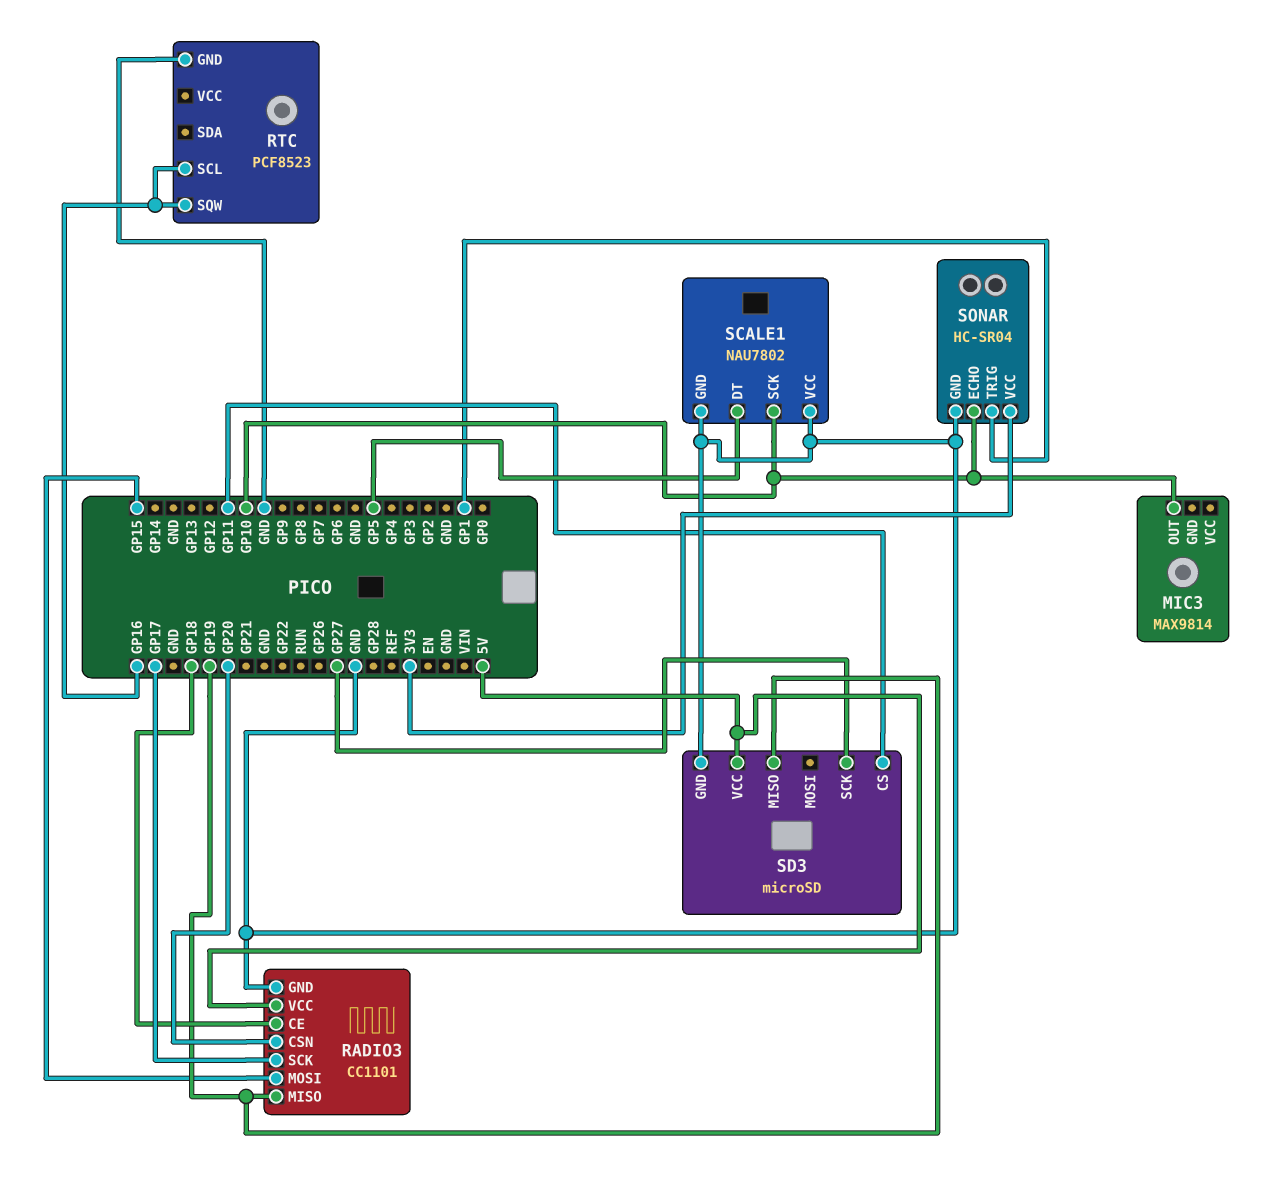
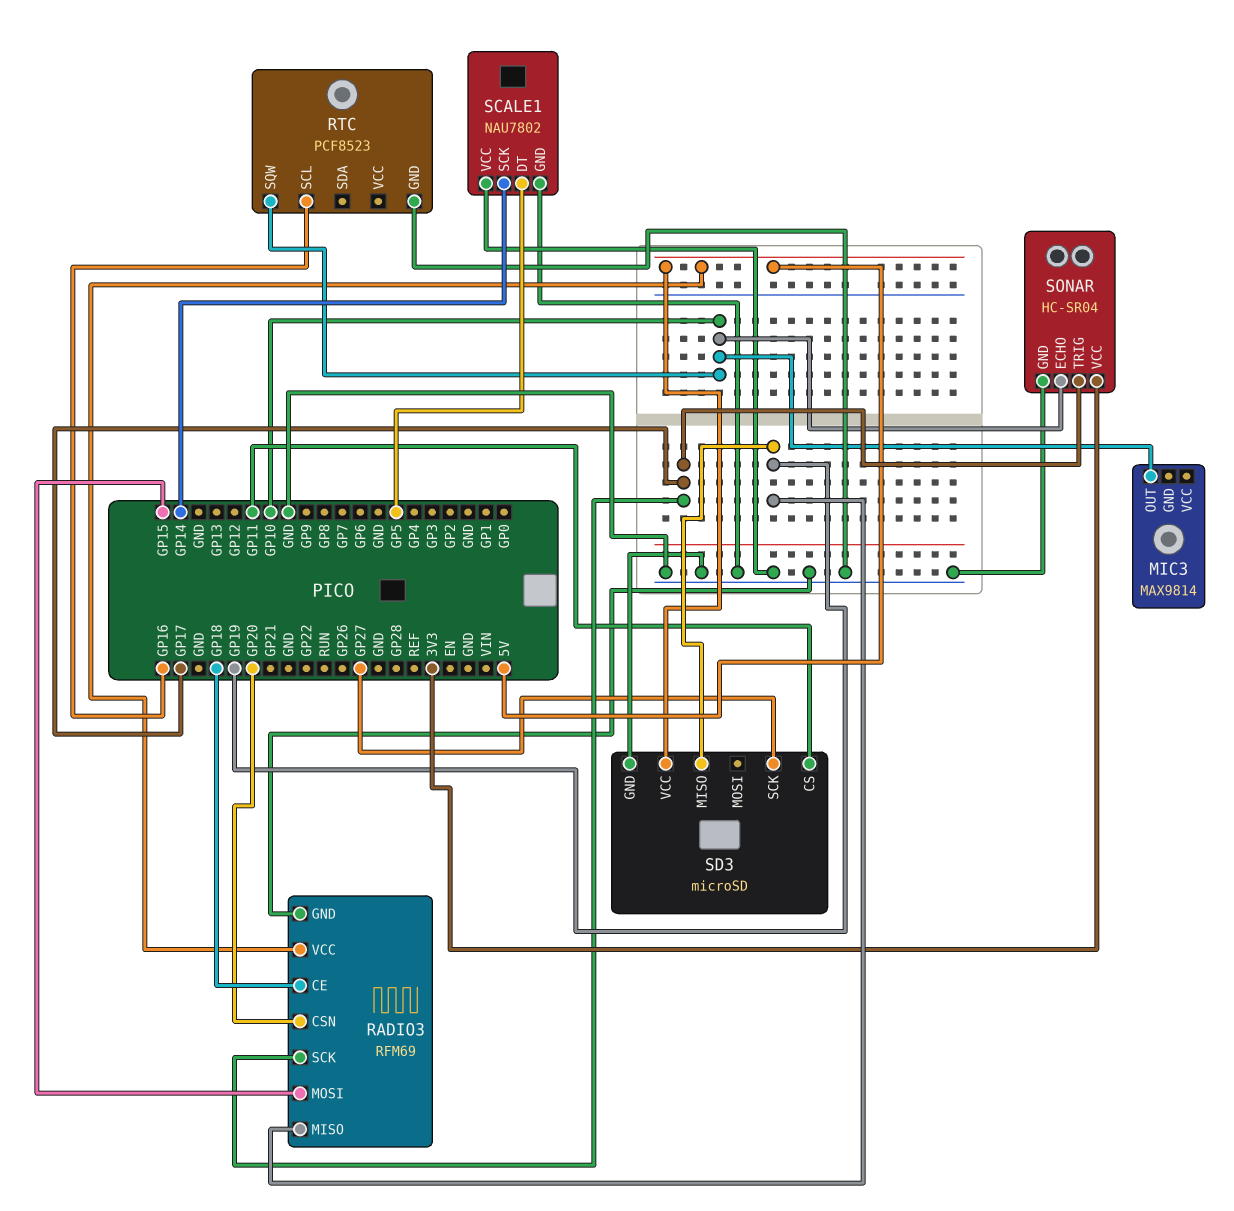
RADIO3: CC1101 -> RFM69
RTC pin SQW: GP16 -> GP10
SCALE1 pin SCK: GP10 -> GP14
SONAR pin TRIG: GP1 -> GP17

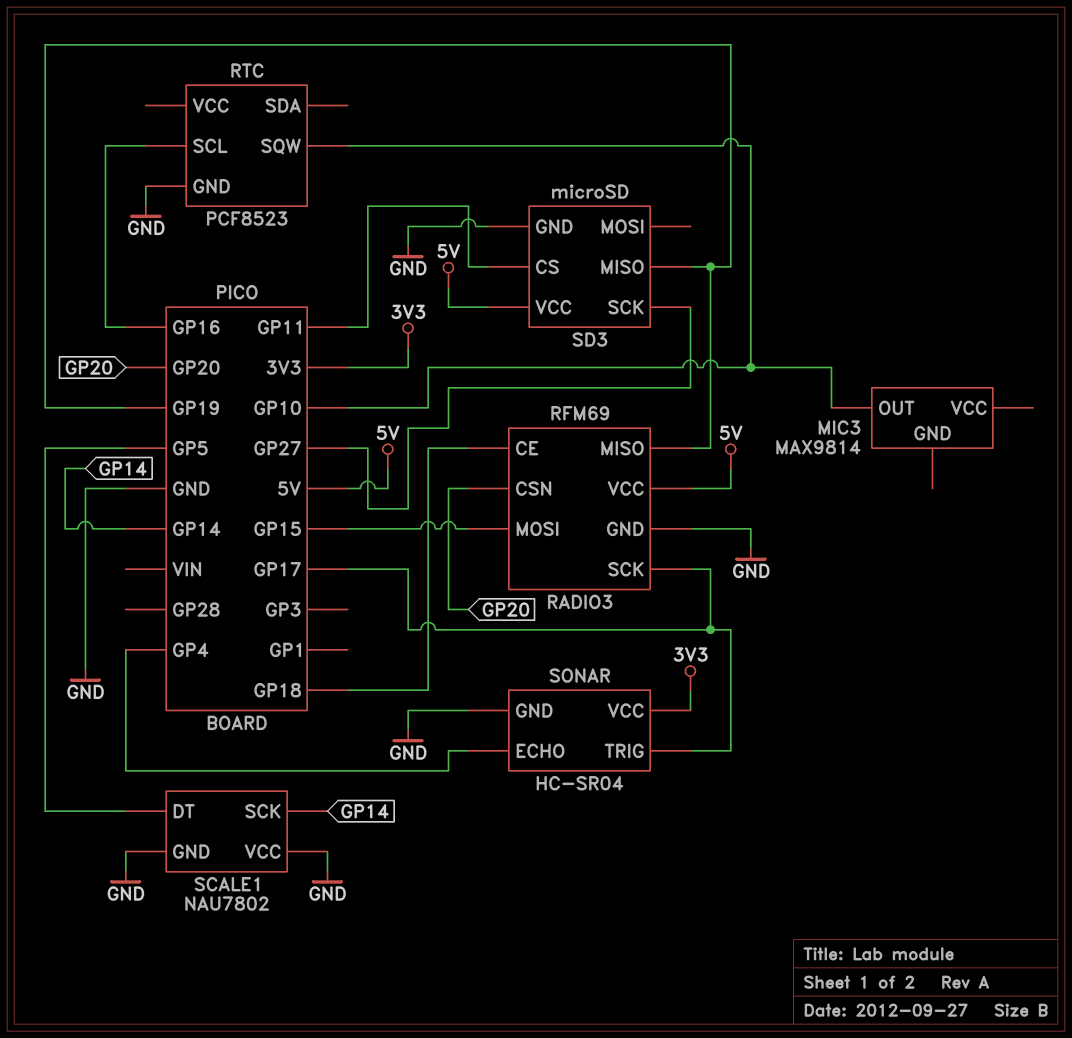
SONAR pin ECHO: GP10 -> GP4

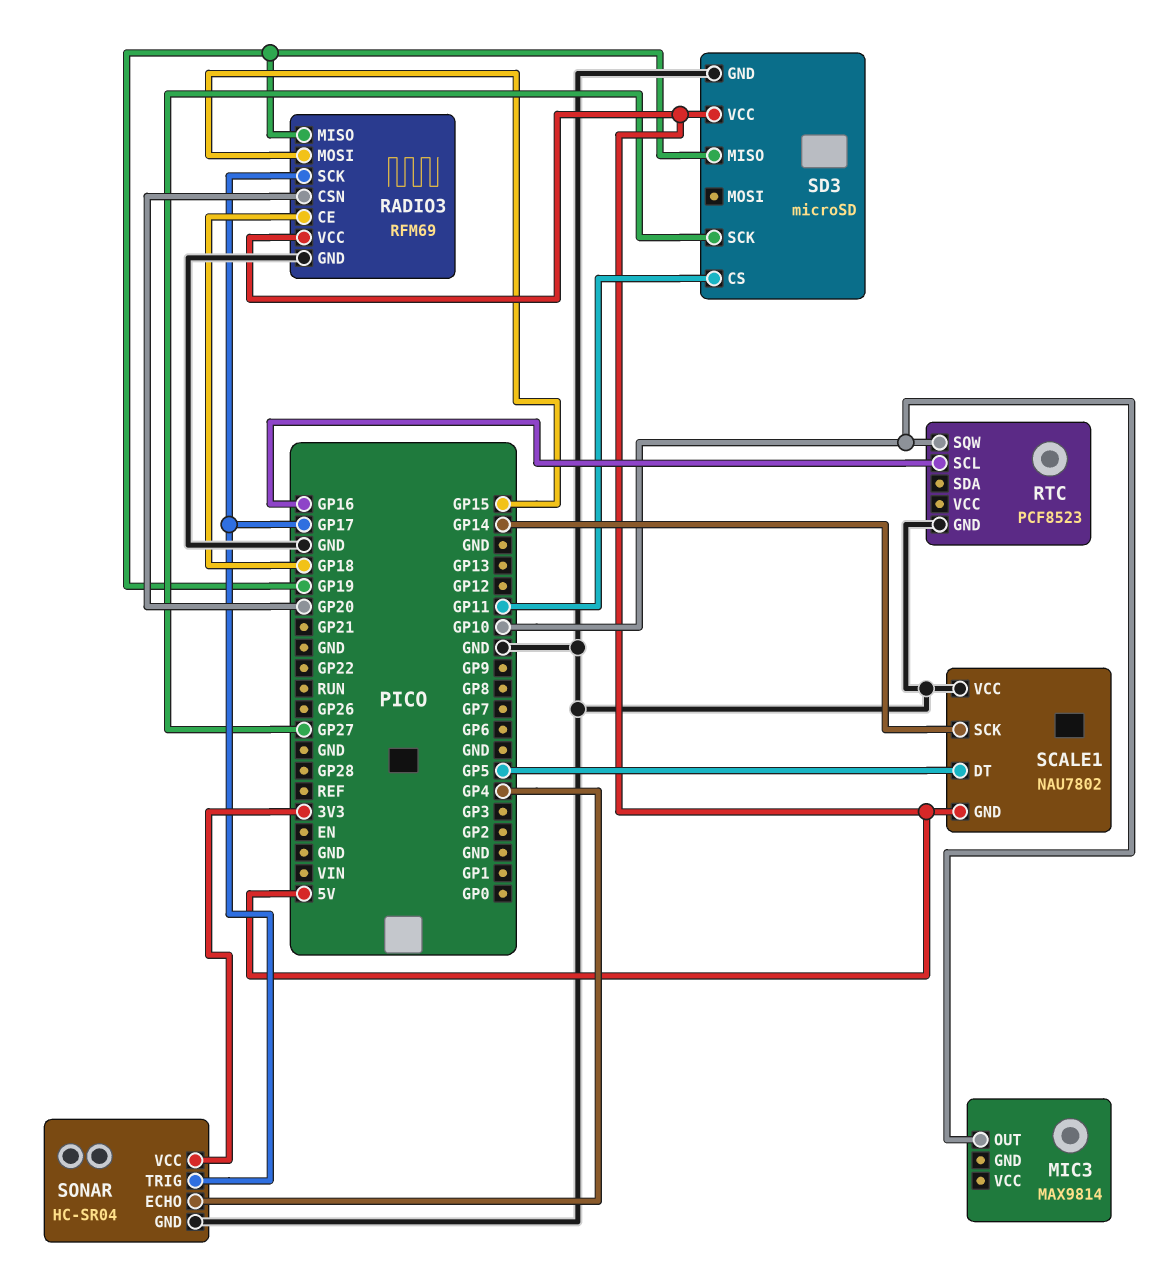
SCALE1 pin GND: GND -> 5V

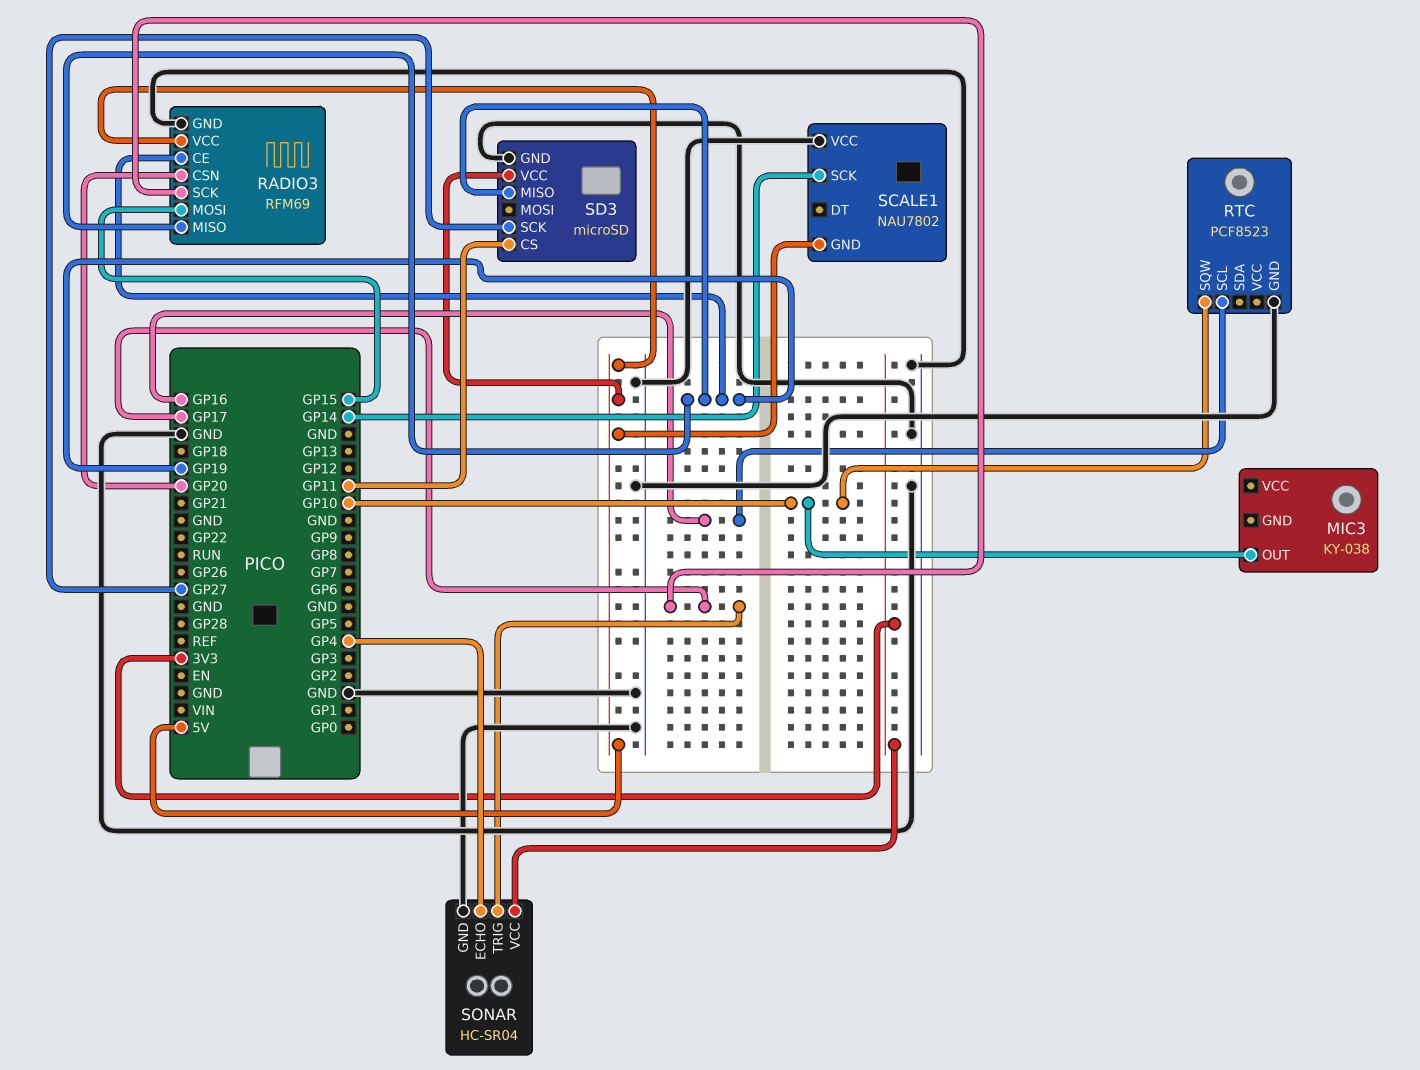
MIC3: MAX9814 -> KY-038
RADIO3 pin CE: GP18 -> GP19
SCALE1 pin DT: GP5 -> none

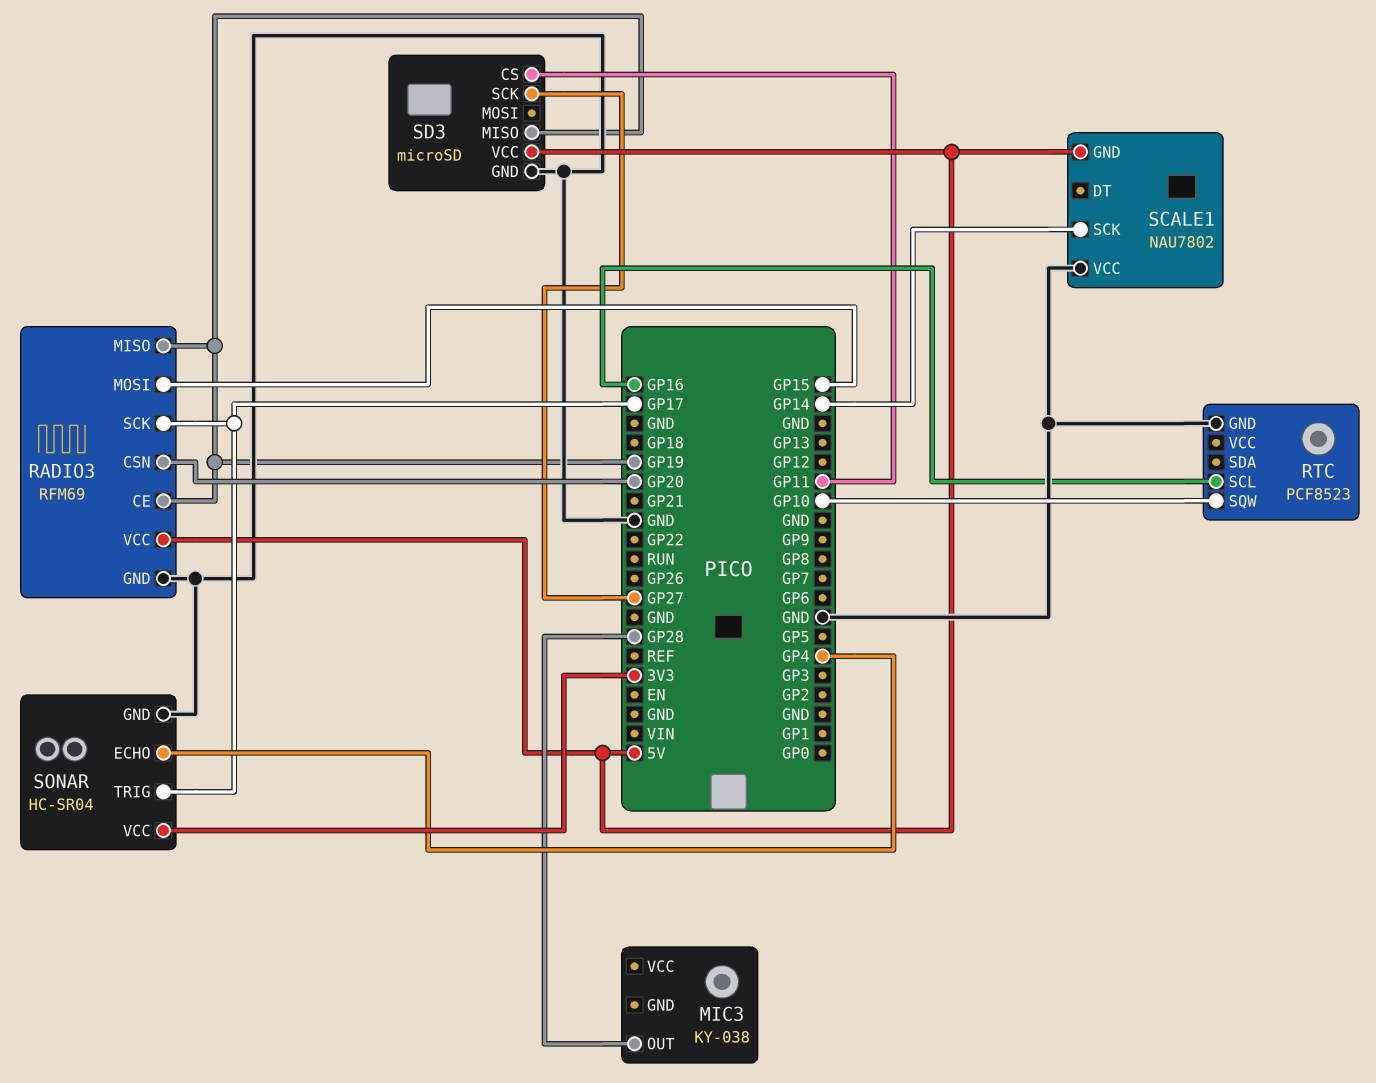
MIC3 pin OUT: GP10 -> GP28

